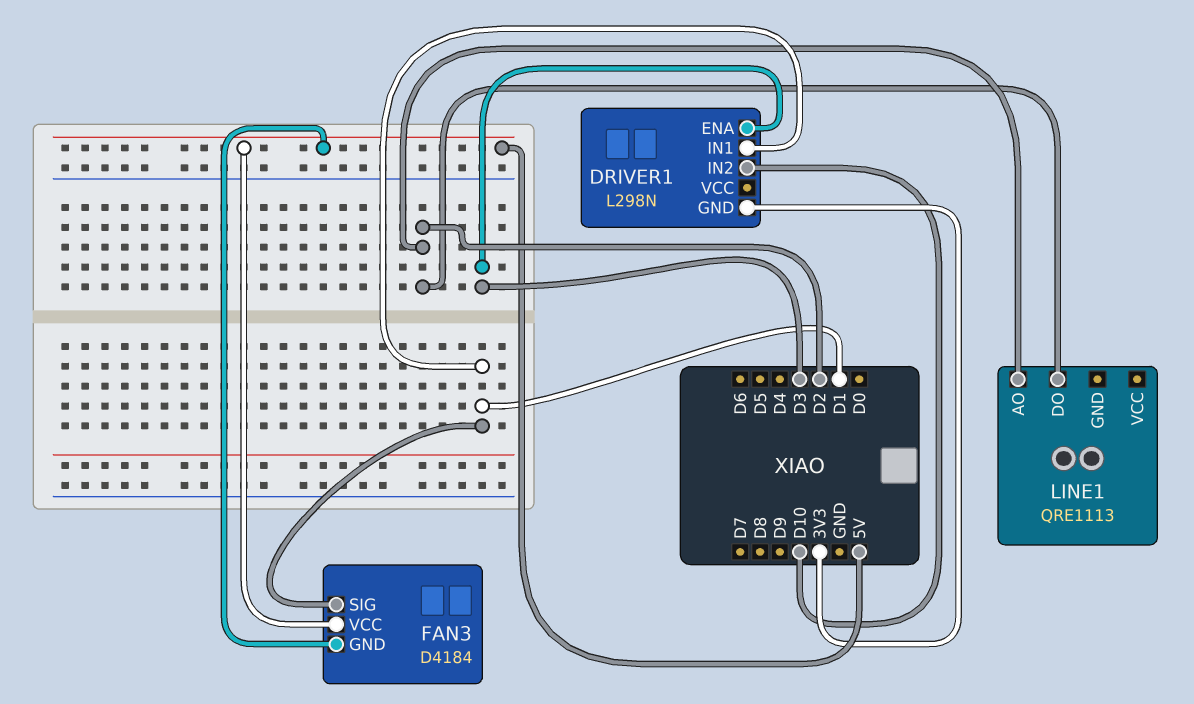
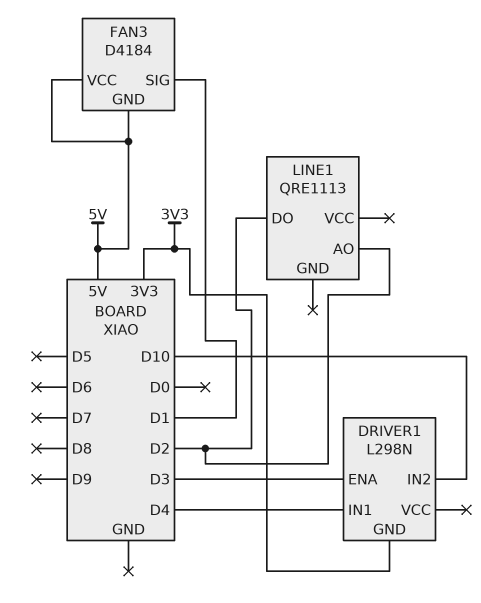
DRIVER1 pin IN1: D1 -> D4

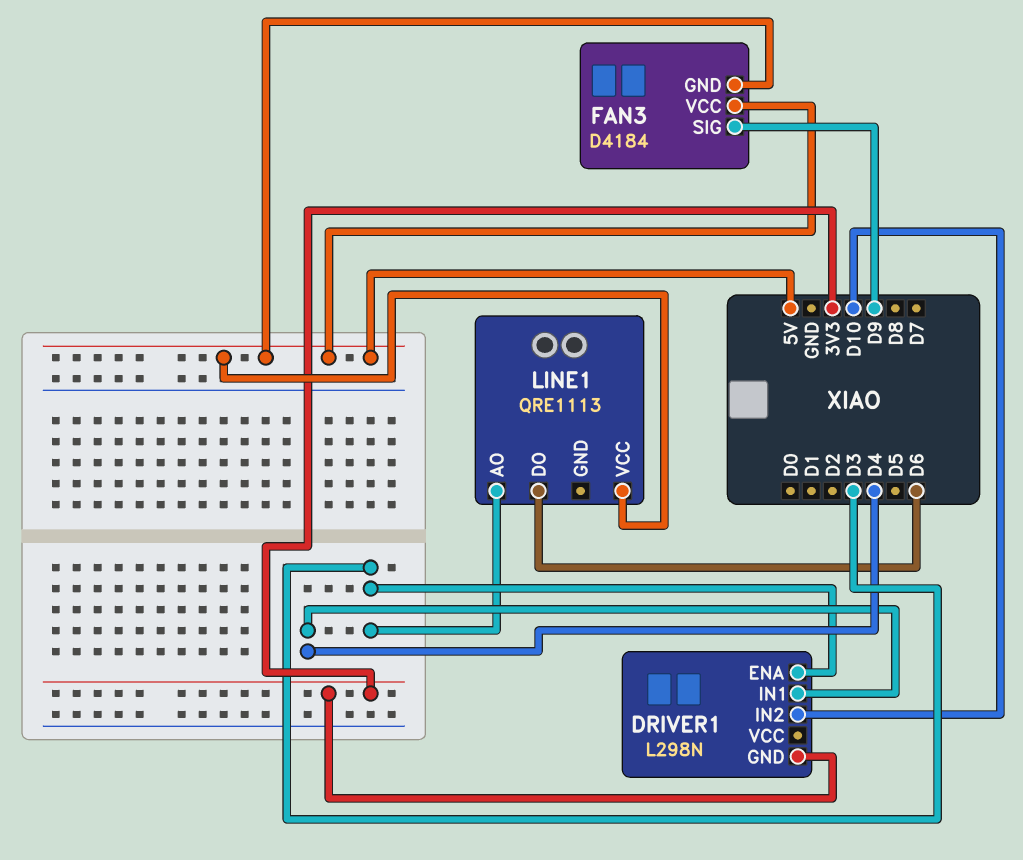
FAN3 pin SIG: D1 -> D9
LINE1 pin AO: D2 -> D3
LINE1 pin DO: D2 -> D6
LINE1 pin VCC: none -> 5V

